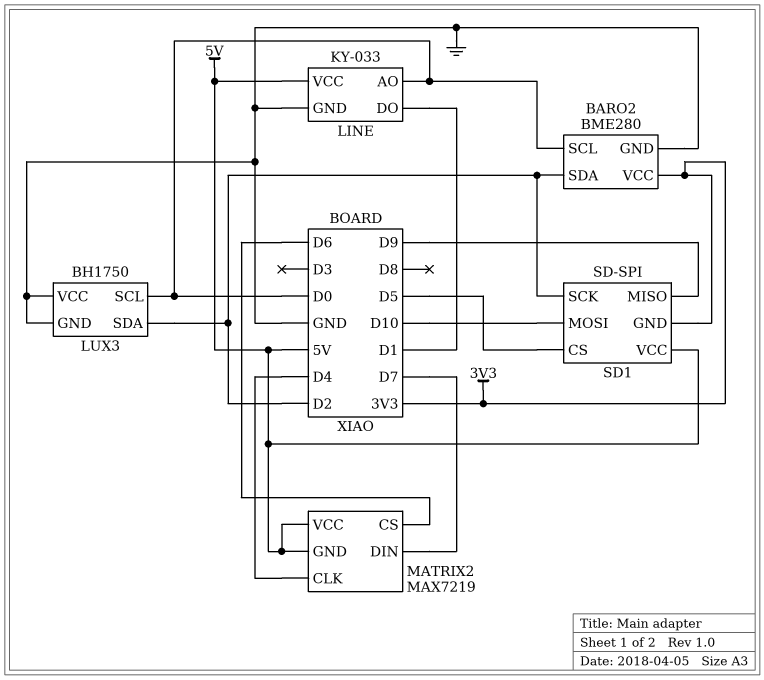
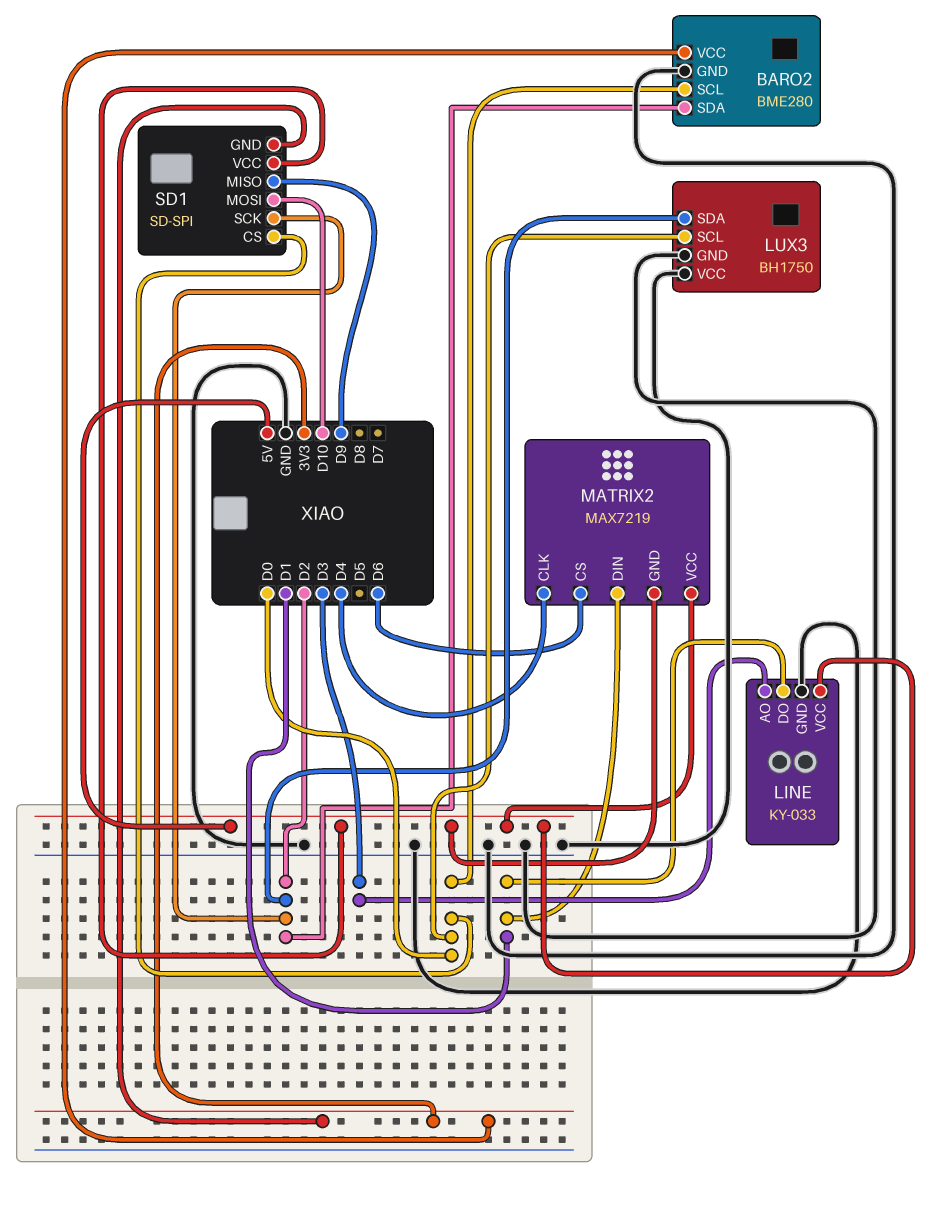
LINE pin AO: D0 -> D3
MATRIX2 pin DIN: D7 -> D1
SD1 pin CS: D5 -> D0

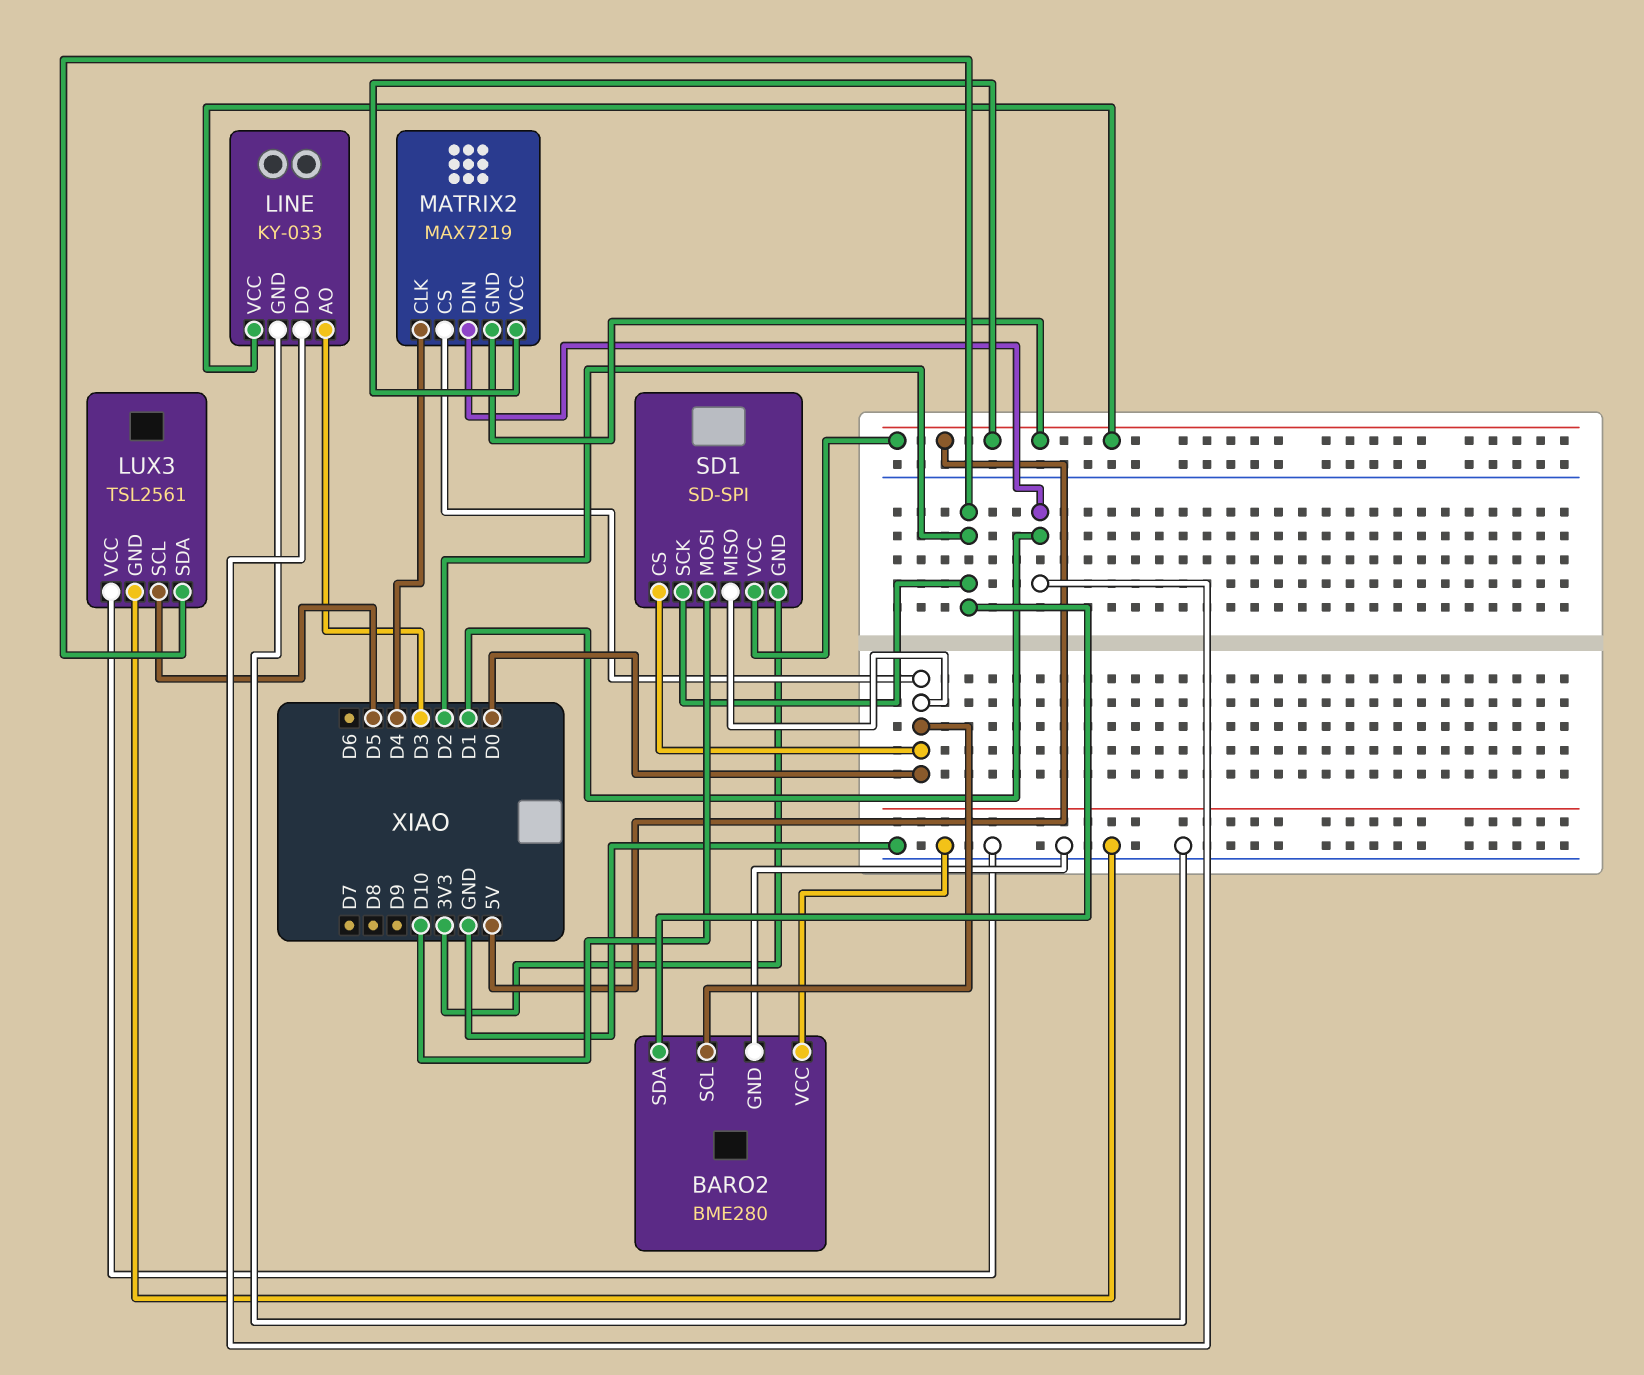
BARO2 pin VCC: 3V3 -> GND
LUX3: BH1750 -> TSL2561
LUX3 pin SCL: D0 -> D5
MATRIX2 pin CS: D6 -> D0
SD1 pin MISO: D9 -> D0

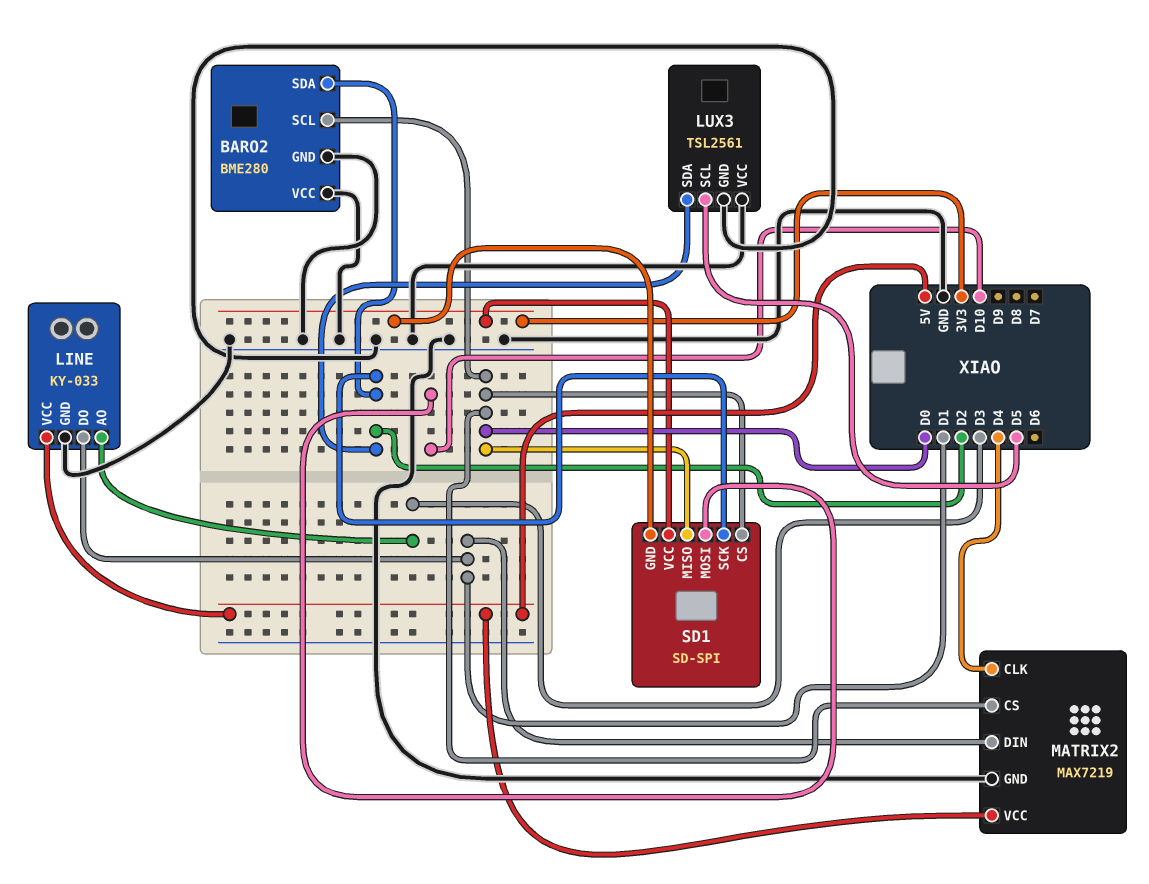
MATRIX2 pin GND: 5V -> GND
SD1 pin VCC: 5V -> 3V3

